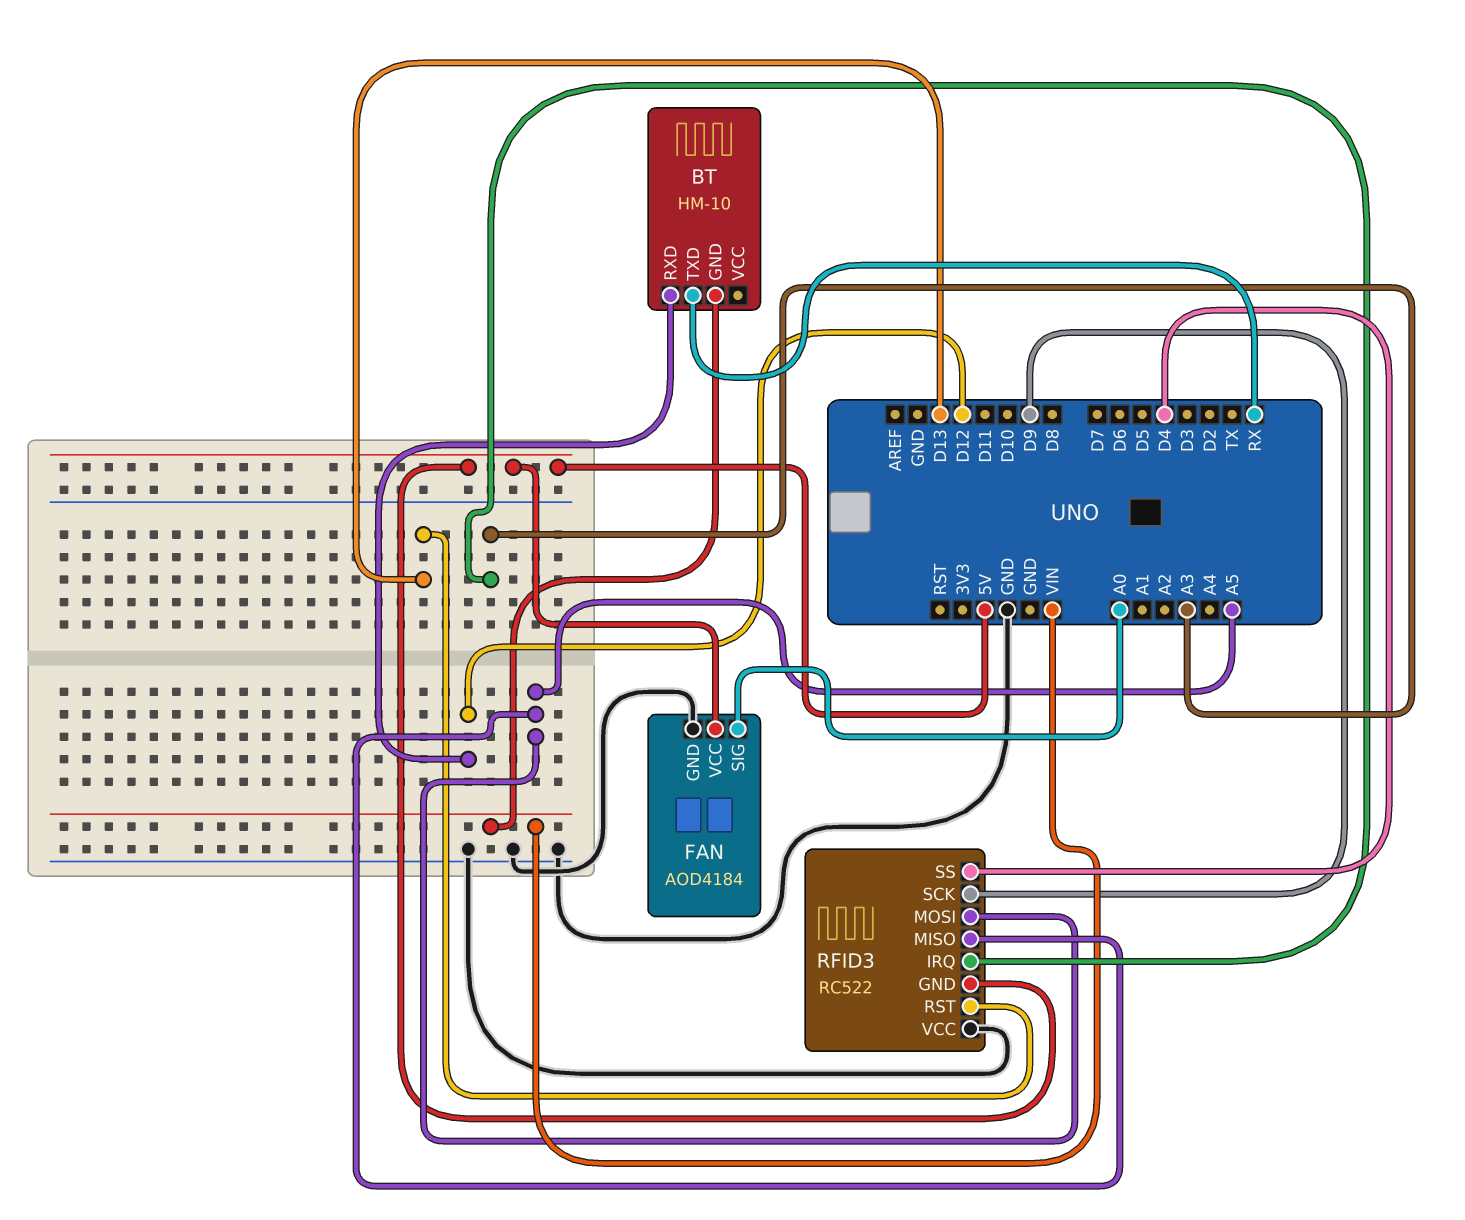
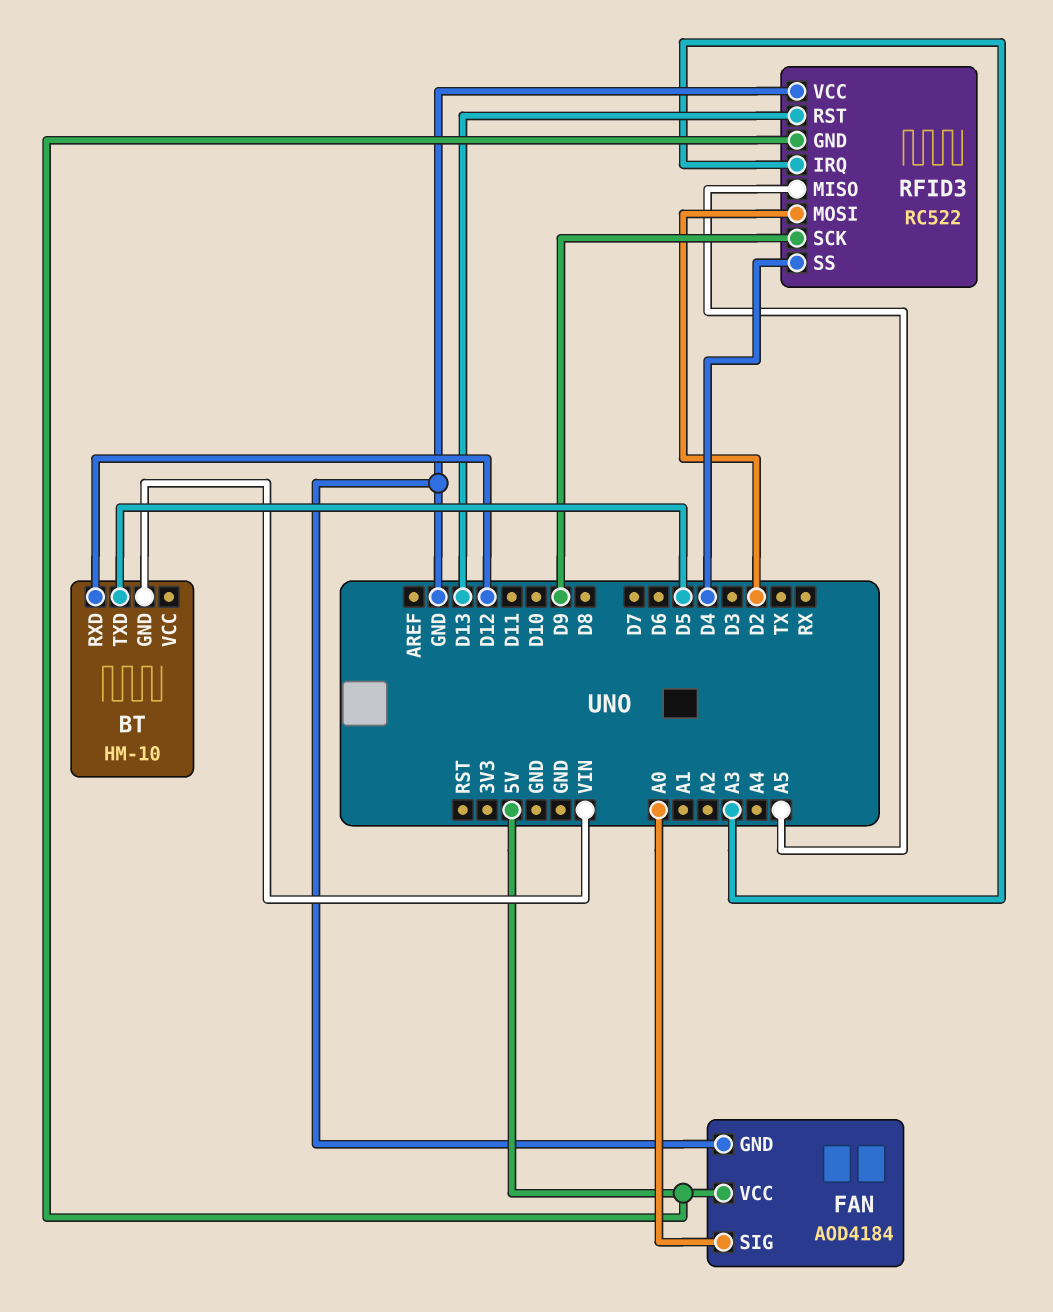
BT pin TXD: RX -> D5
RFID3 pin MOSI: A5 -> D2

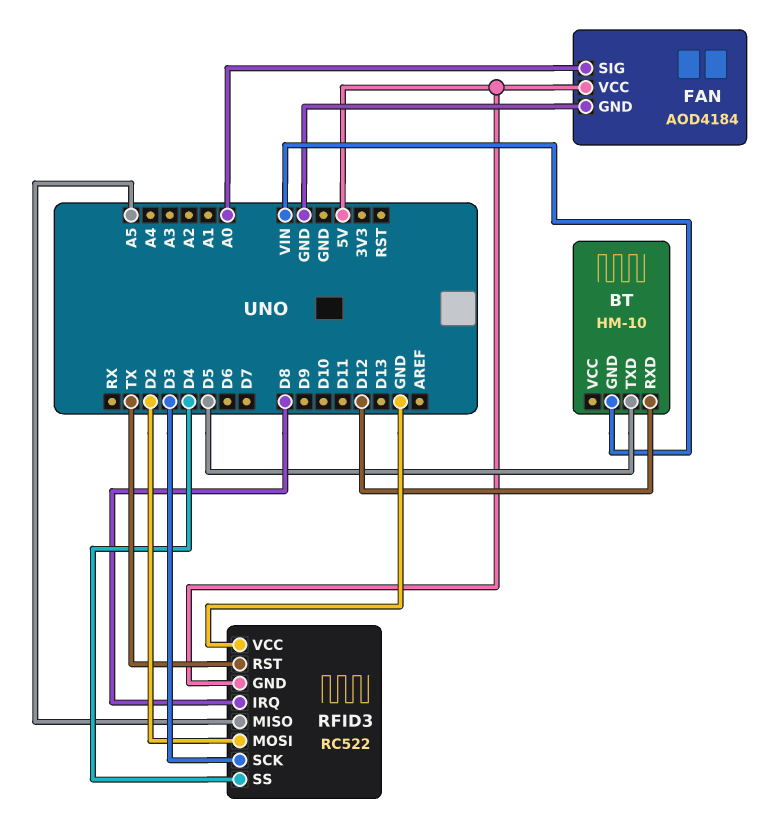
RFID3 pin IRQ: A3 -> D8
RFID3 pin RST: D13 -> TX
RFID3 pin SCK: D9 -> D3

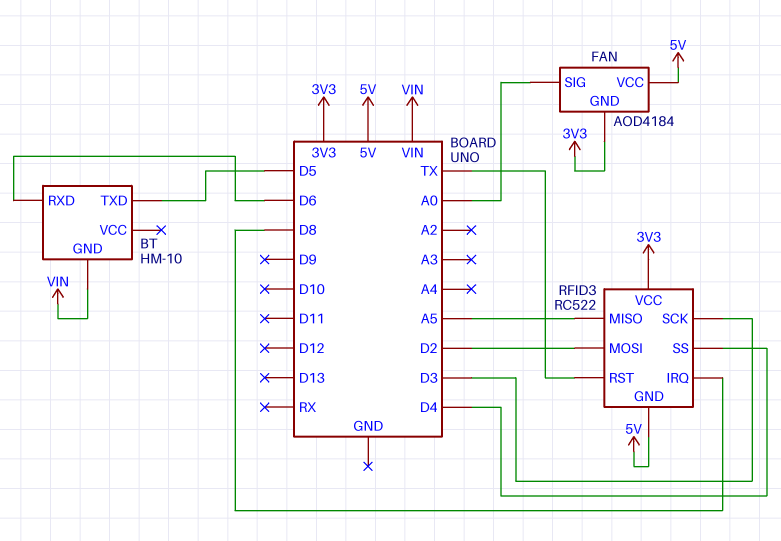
BT pin RXD: D12 -> D6
FAN pin GND: GND -> 3V3
RFID3 pin VCC: GND -> 3V3

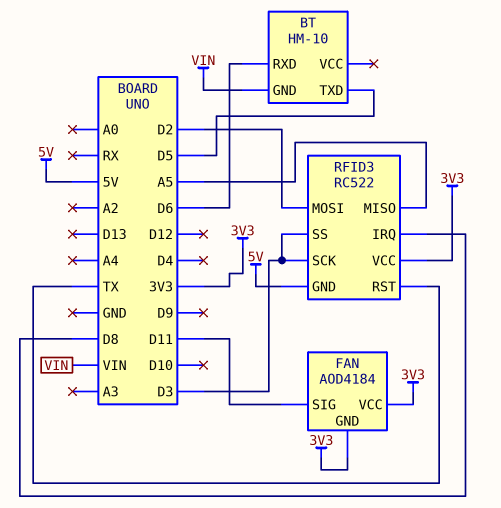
FAN pin SIG: A0 -> D11
FAN pin VCC: 5V -> 3V3
RFID3 pin SS: D4 -> D3

